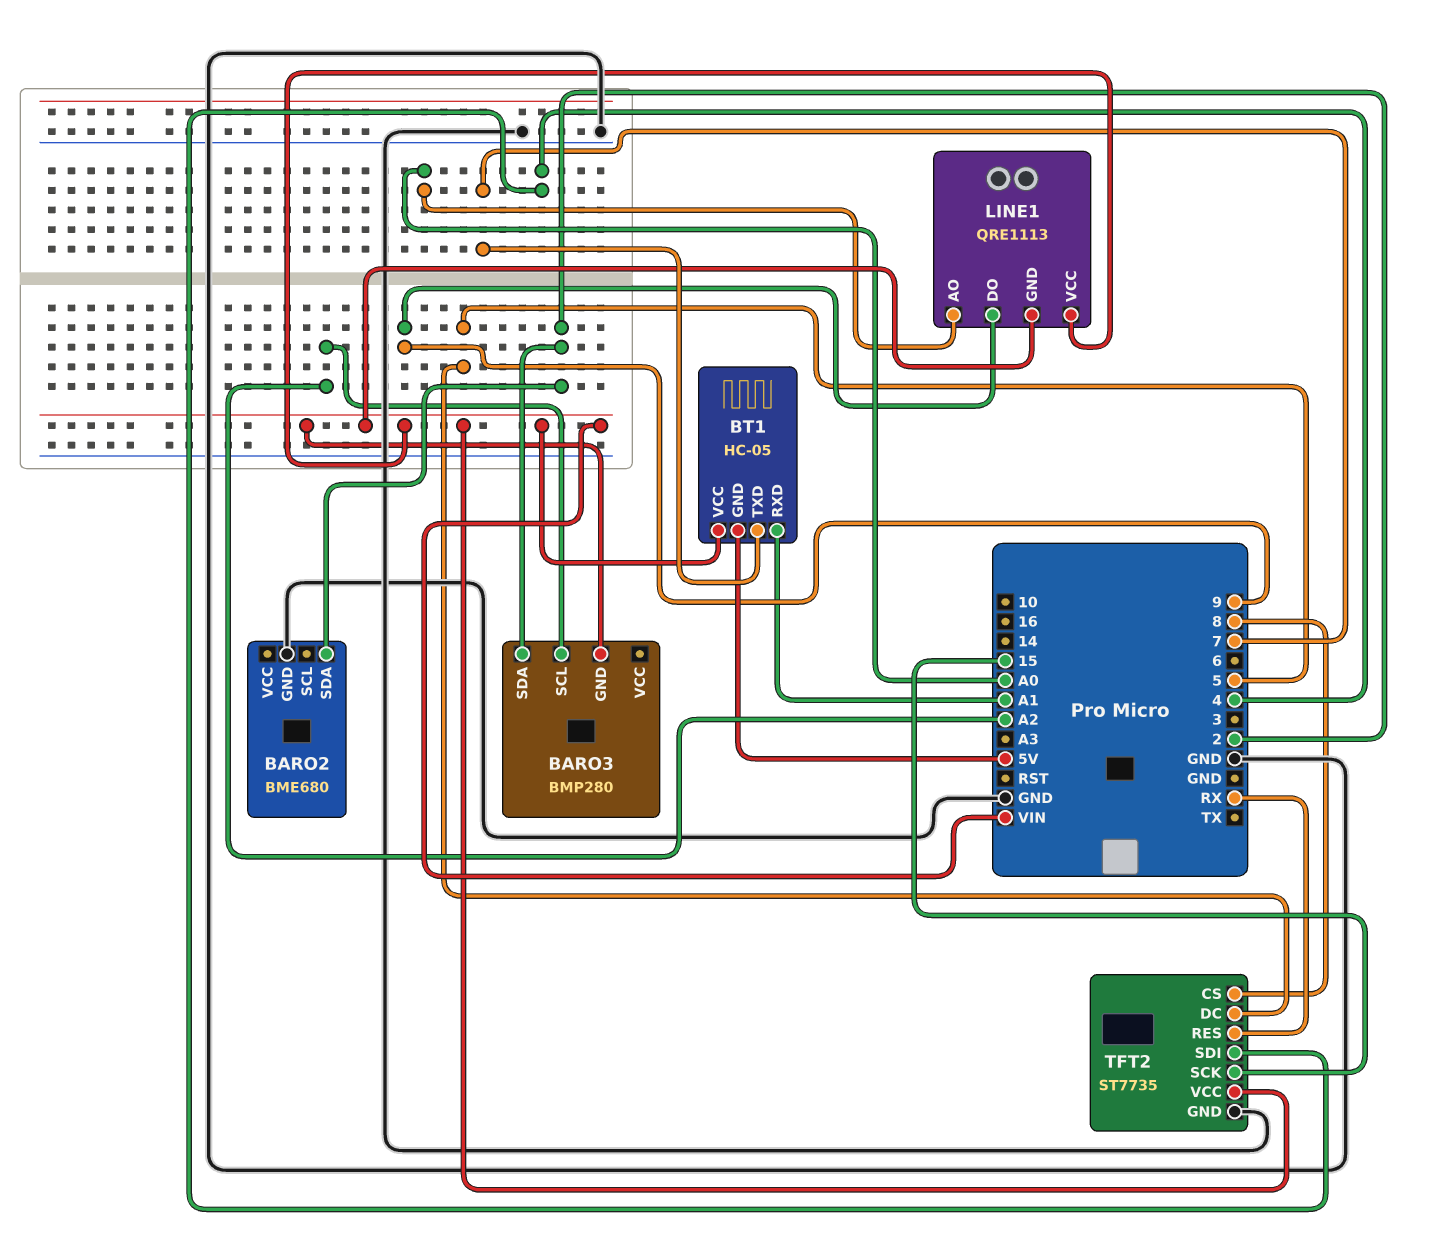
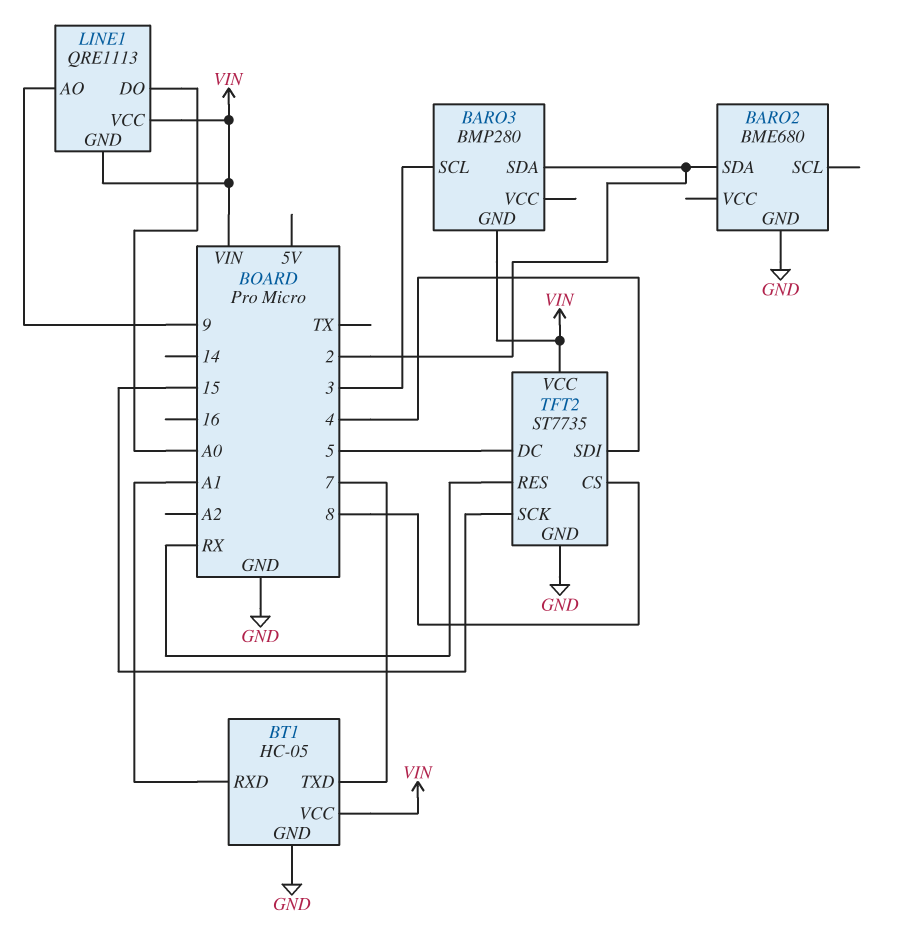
BARO3 pin SCL: A2 -> 3
BT1 pin GND: 5V -> GND
LINE1 pin AO: A0 -> 9
LINE1 pin DO: 9 -> A0

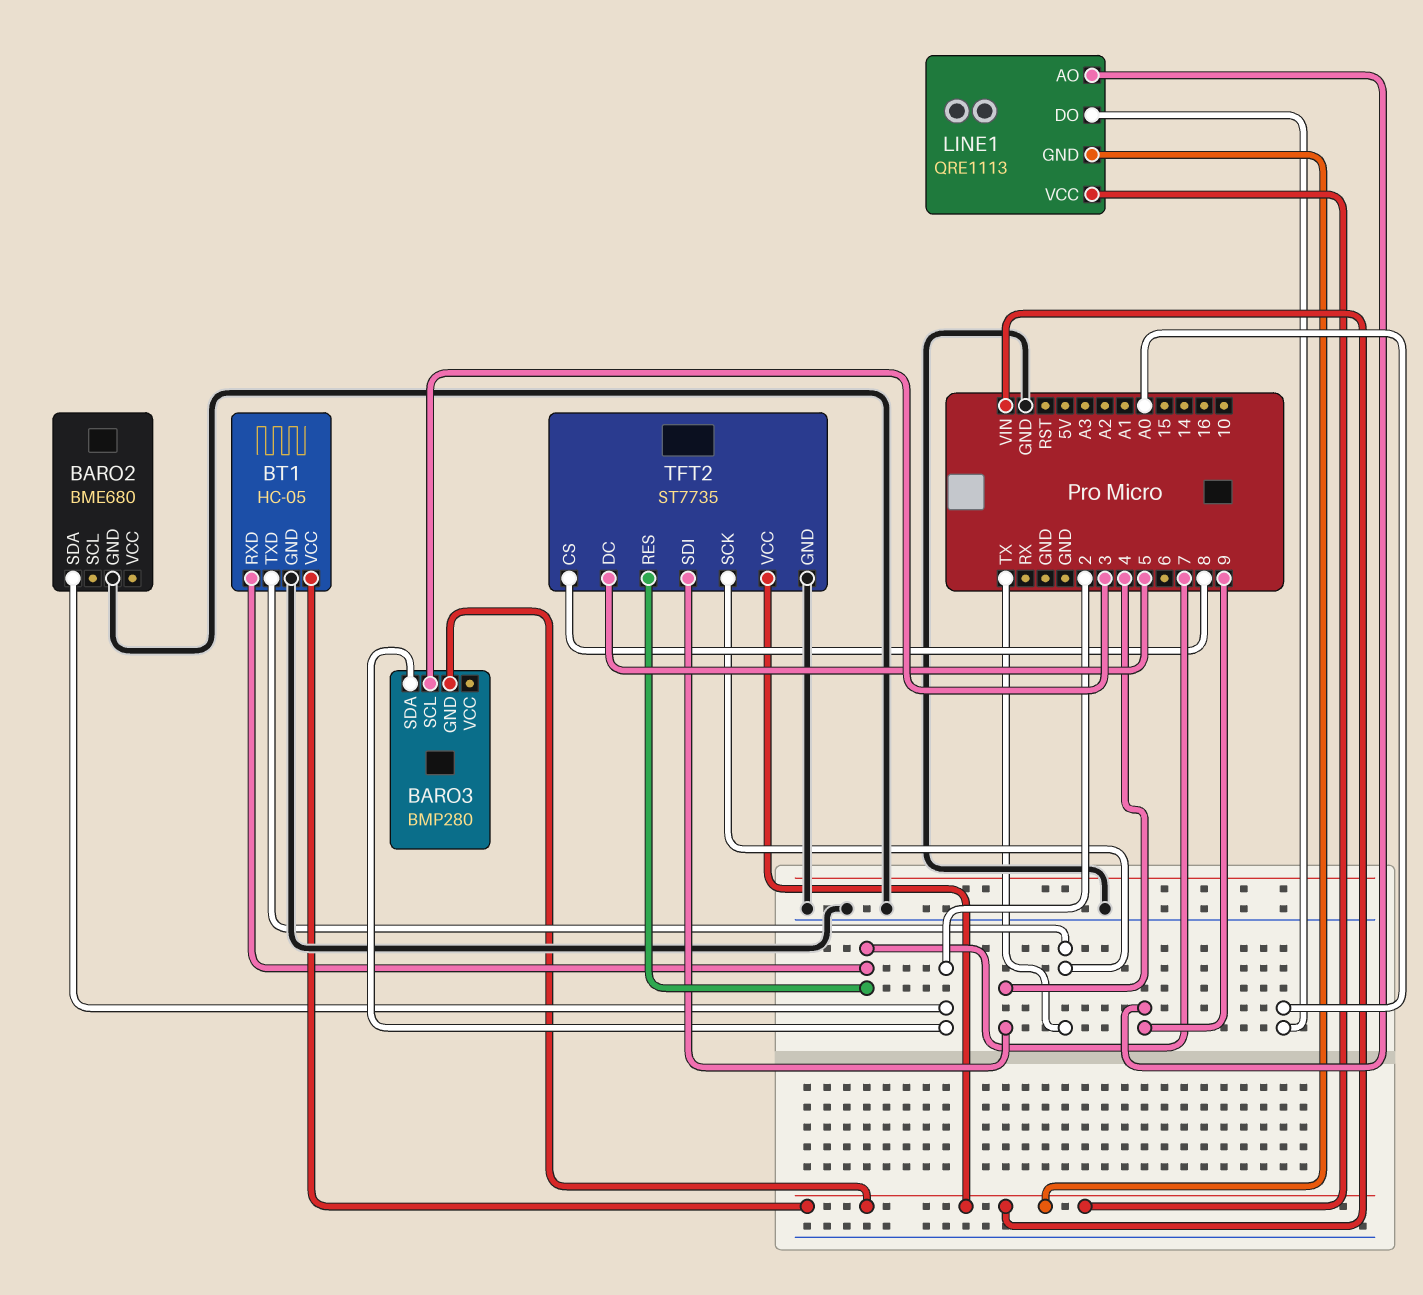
BT1 pin RXD: A1 -> 7
BT1 pin TXD: 7 -> TX
TFT2 pin RES: RX -> 7
TFT2 pin SCK: 15 -> TX

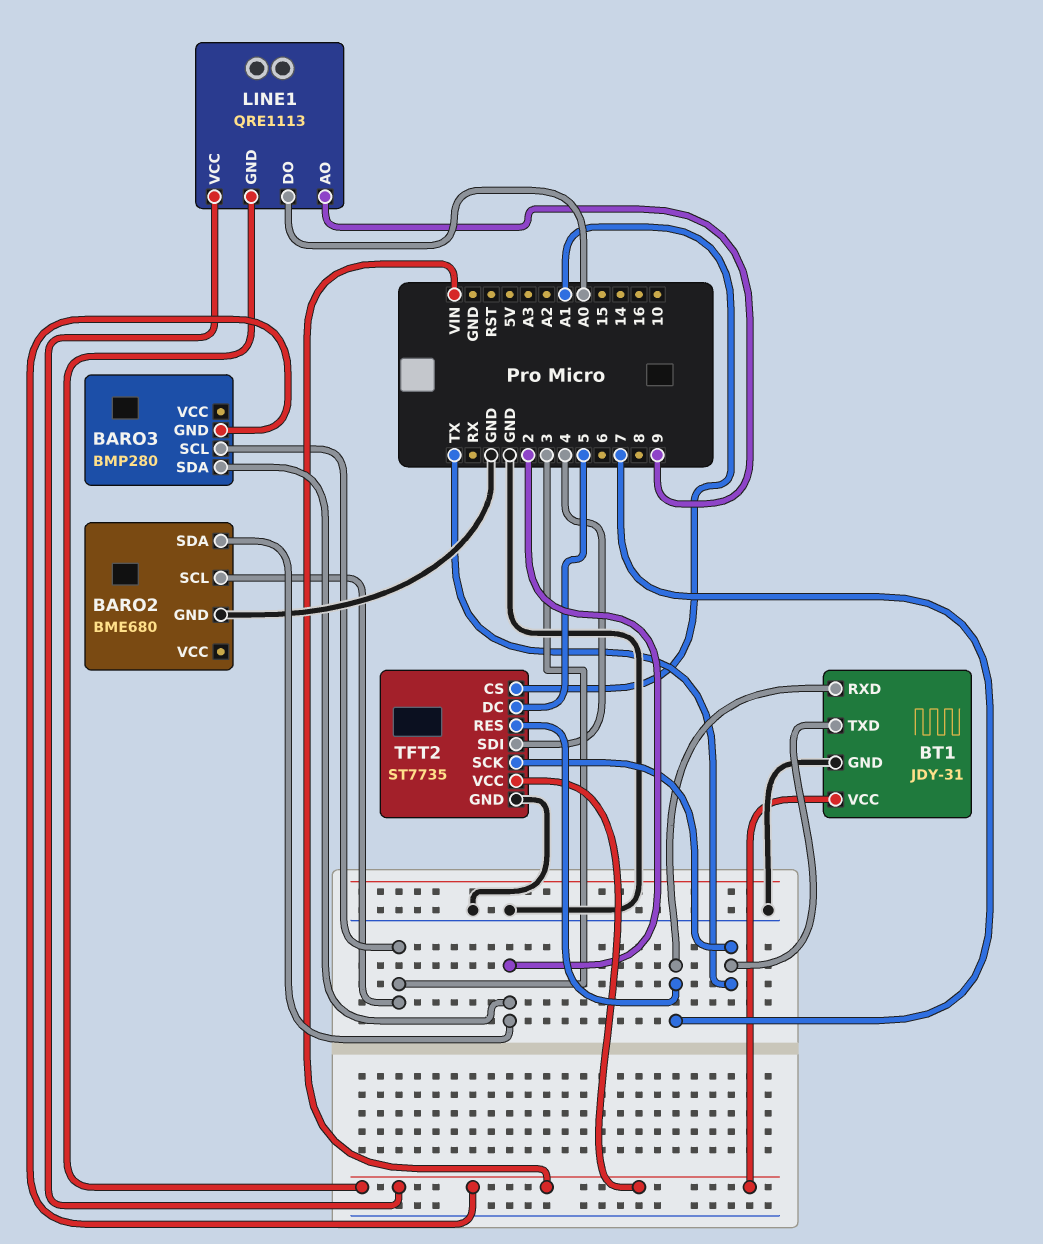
BARO2 pin SCL: none -> 3
BT1: HC-05 -> JDY-31
TFT2 pin CS: 8 -> A1

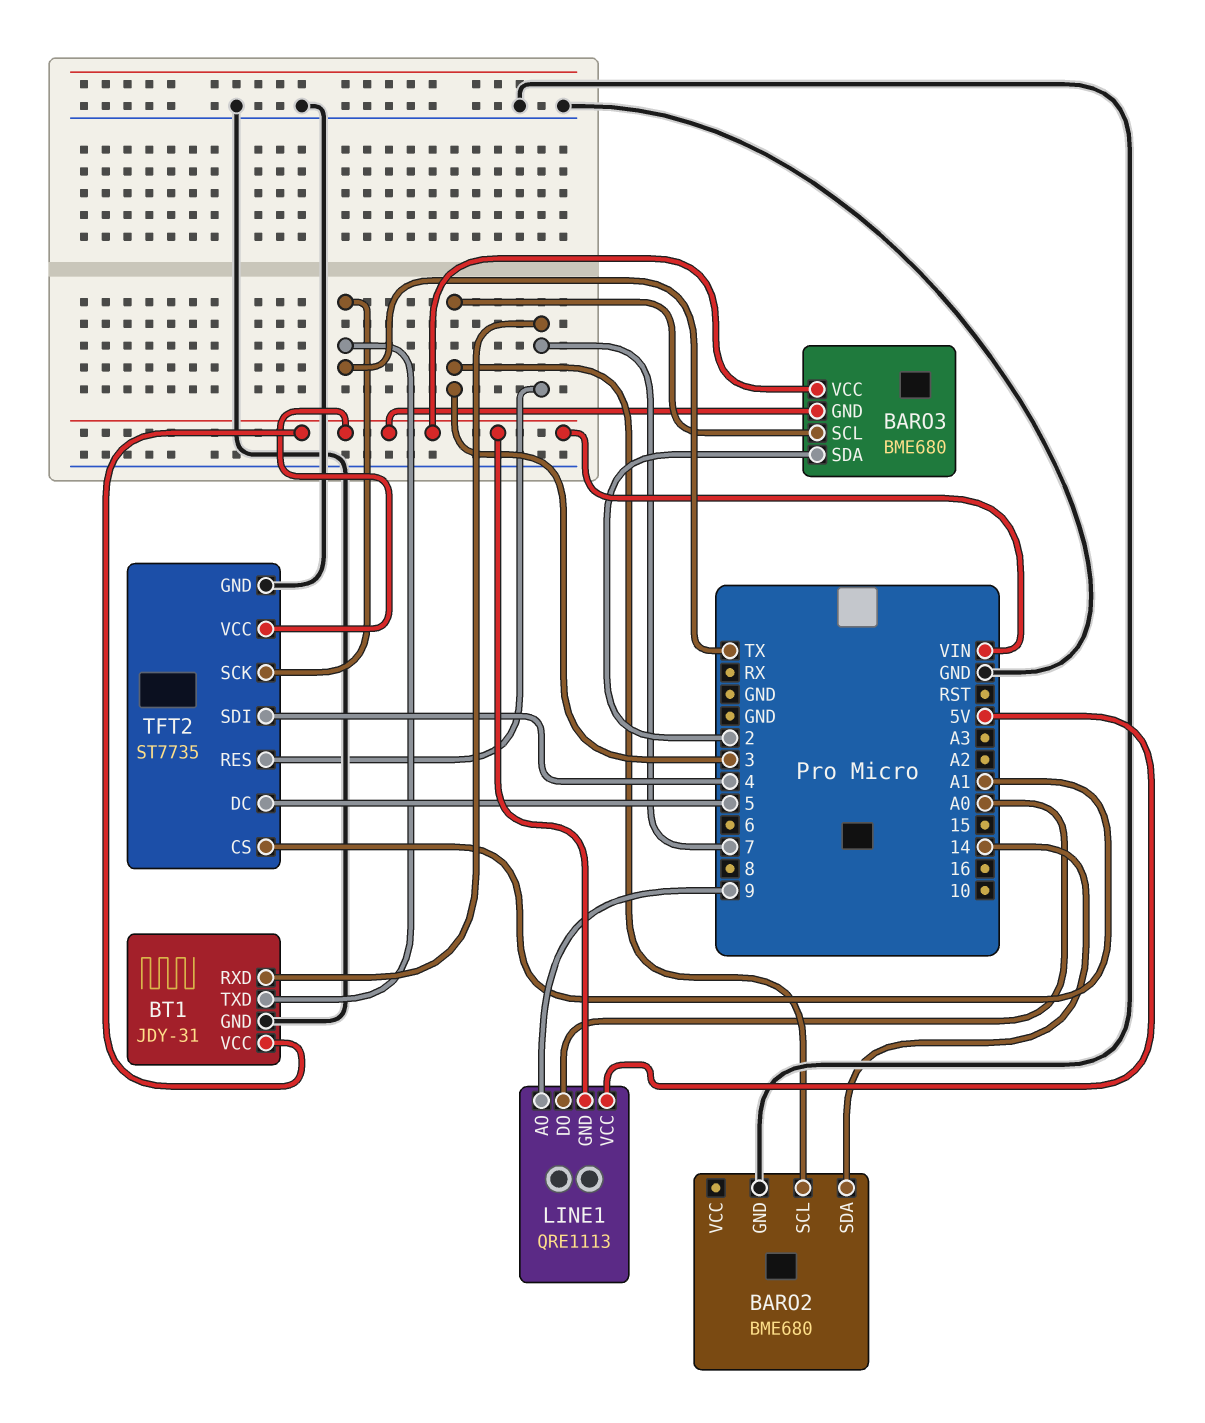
BARO2 pin SDA: 2 -> 14
BARO3: BMP280 -> BME680
BARO3 pin VCC: none -> VIN
LINE1 pin VCC: VIN -> 5V

